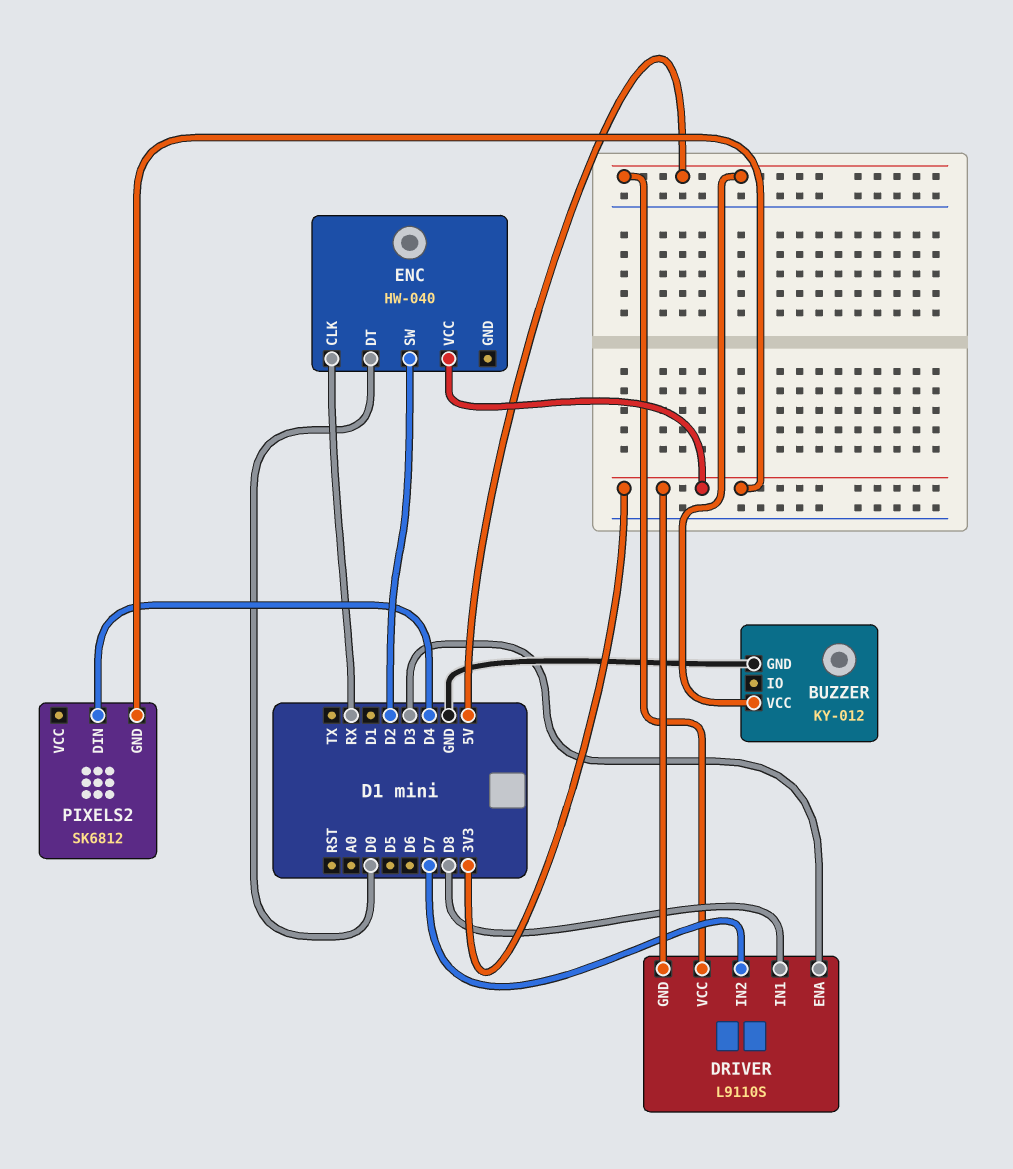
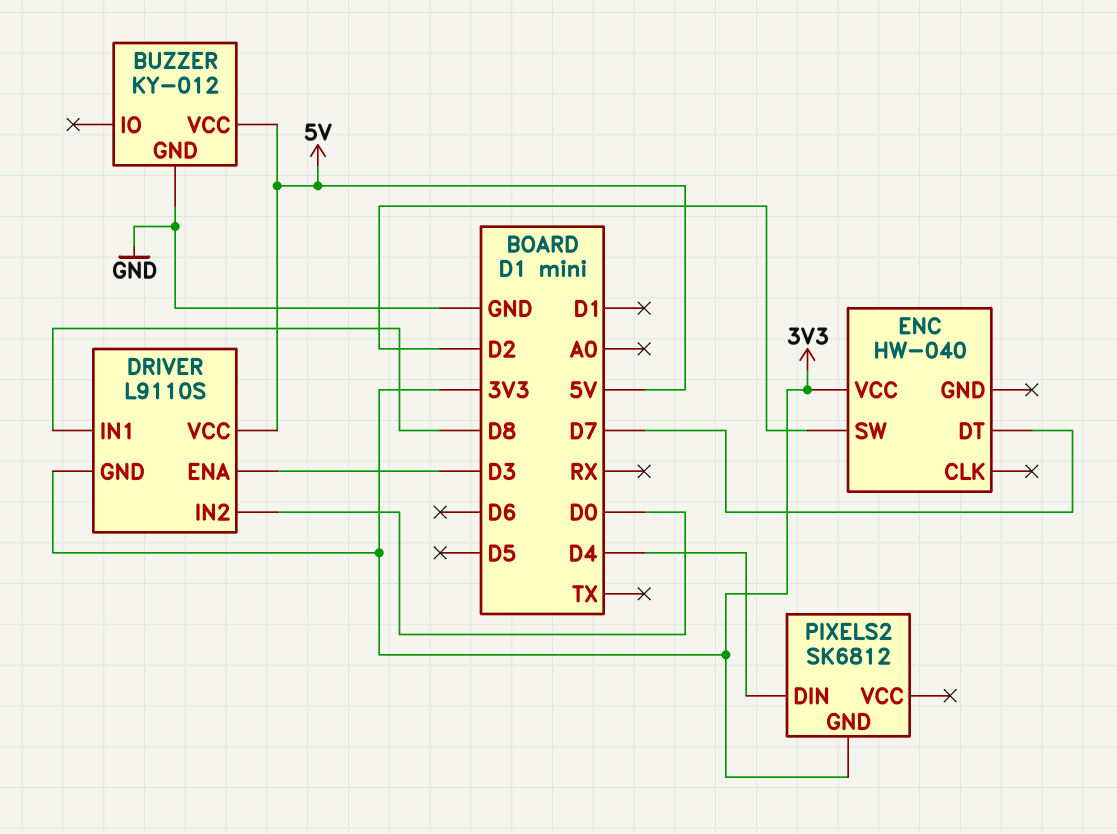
DRIVER pin IN2: D7 -> D0
ENC pin CLK: RX -> none
ENC pin DT: D0 -> D7

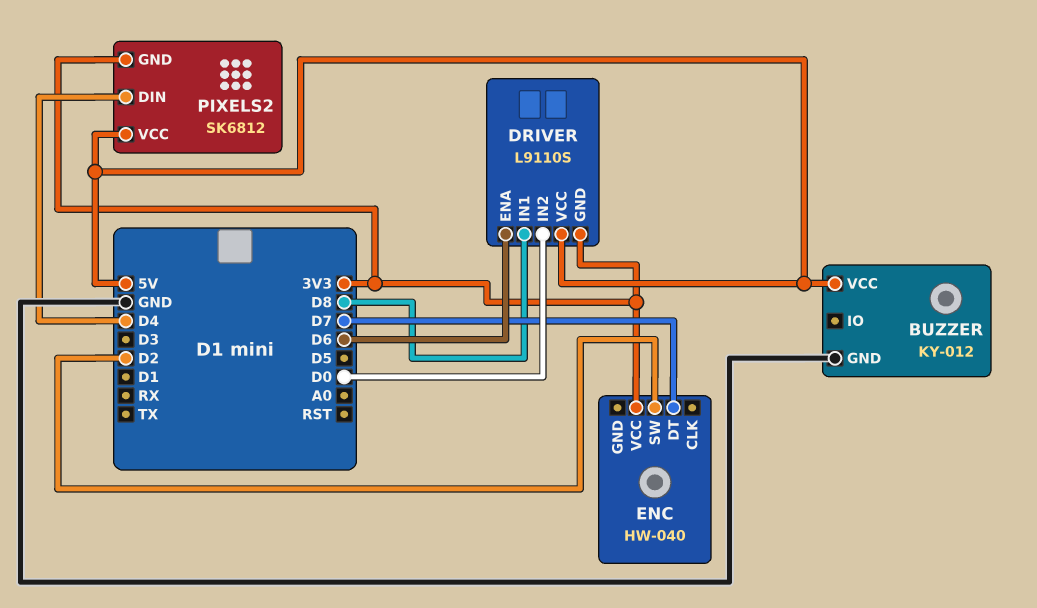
DRIVER pin ENA: D3 -> D6
PIXELS2 pin VCC: none -> 5V

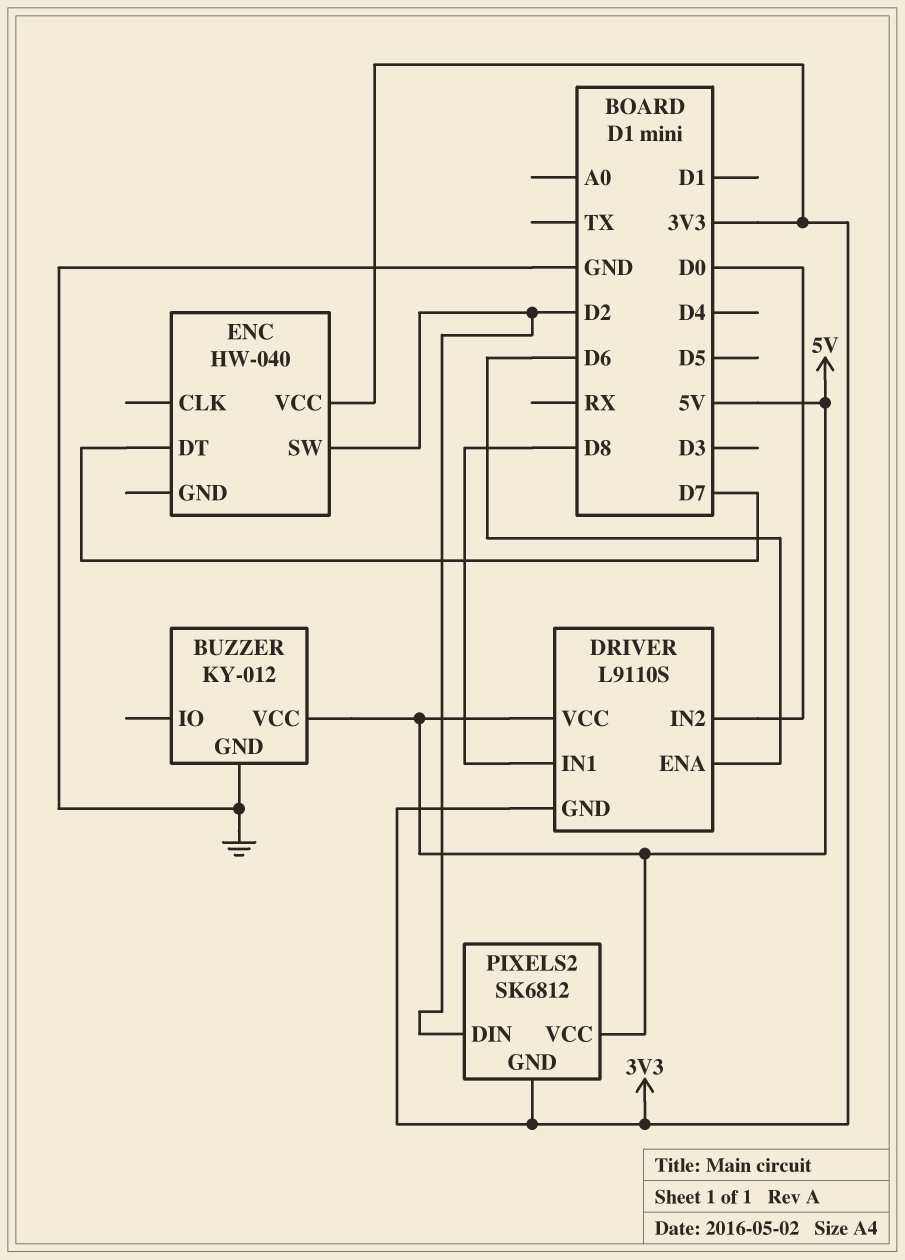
PIXELS2 pin DIN: D4 -> D2

